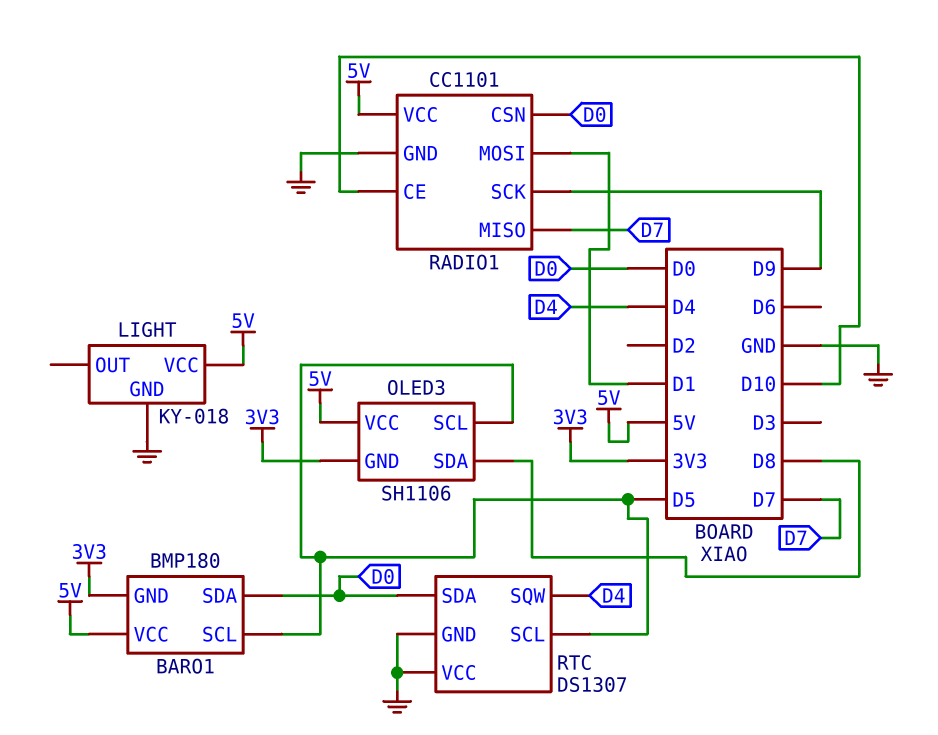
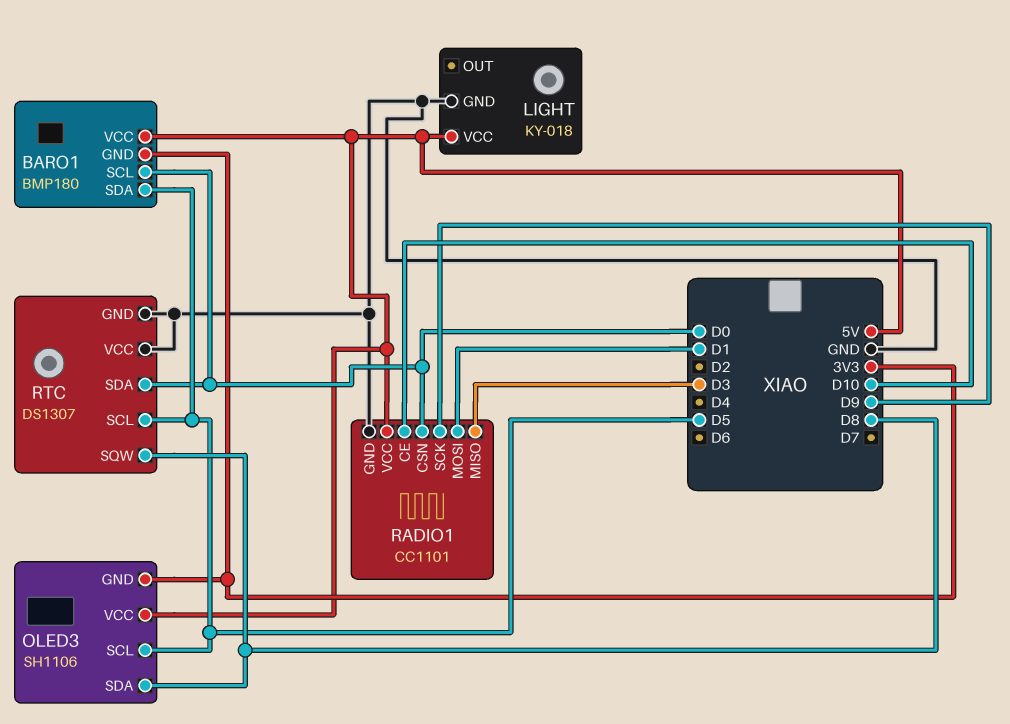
BARO1 pin SCL: D5 -> D0
BARO1 pin SDA: D0 -> D5
RADIO1 pin MISO: D7 -> D3
RTC pin SQW: D4 -> D8

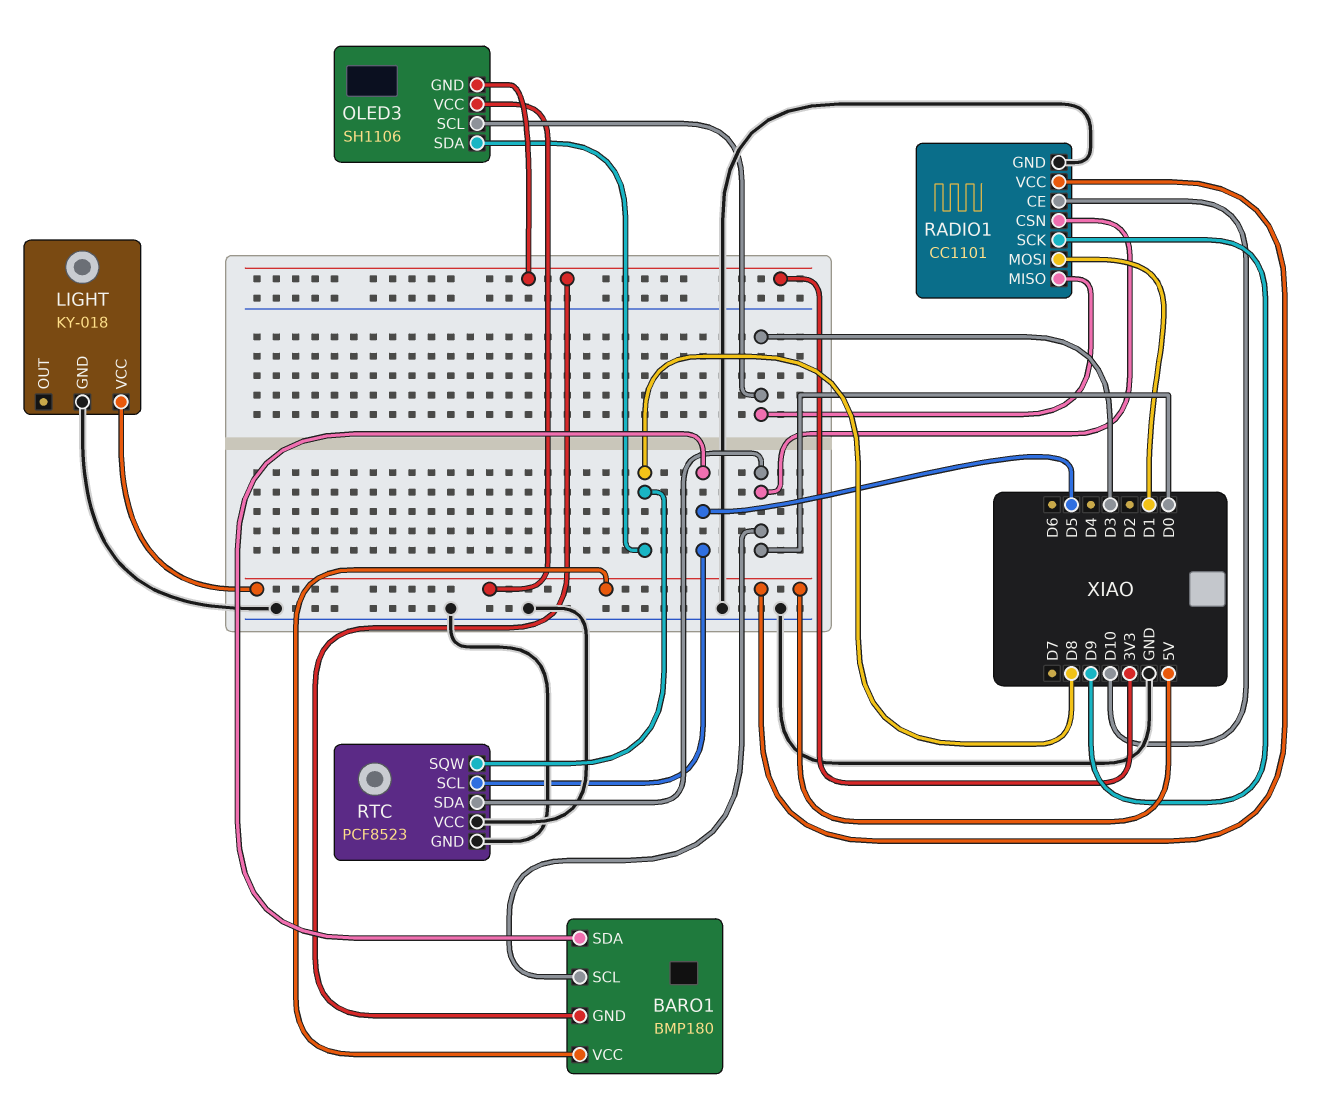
OLED3 pin SCL: D5 -> D3
RTC: DS1307 -> PCF8523

